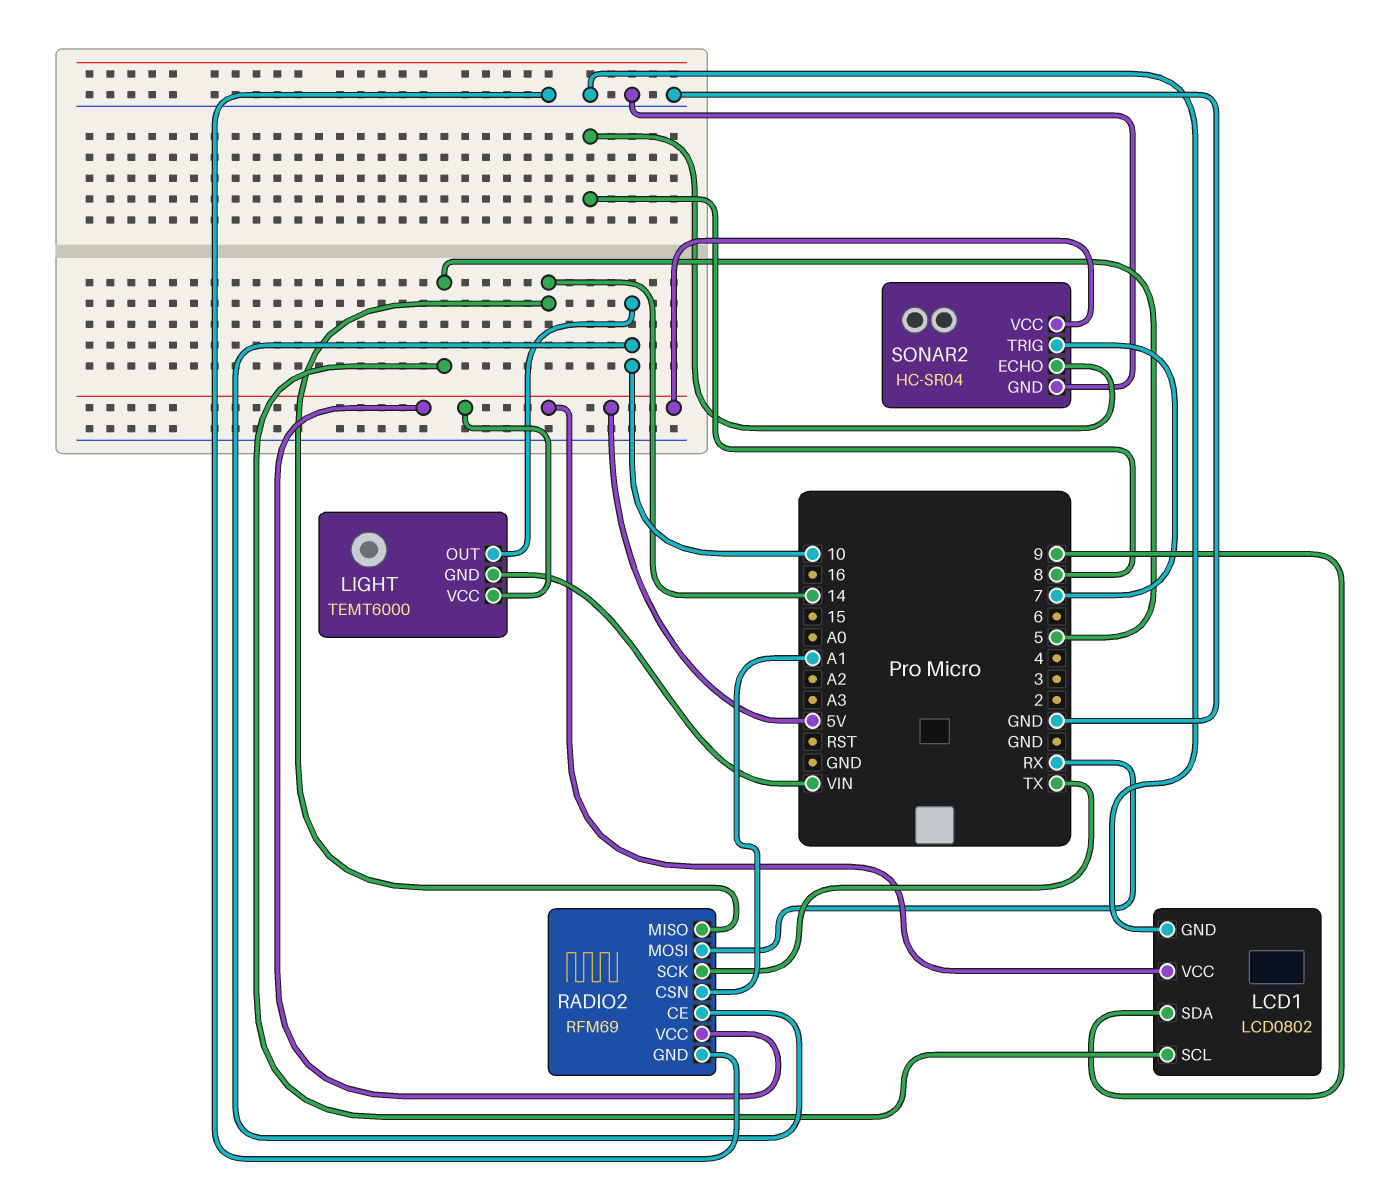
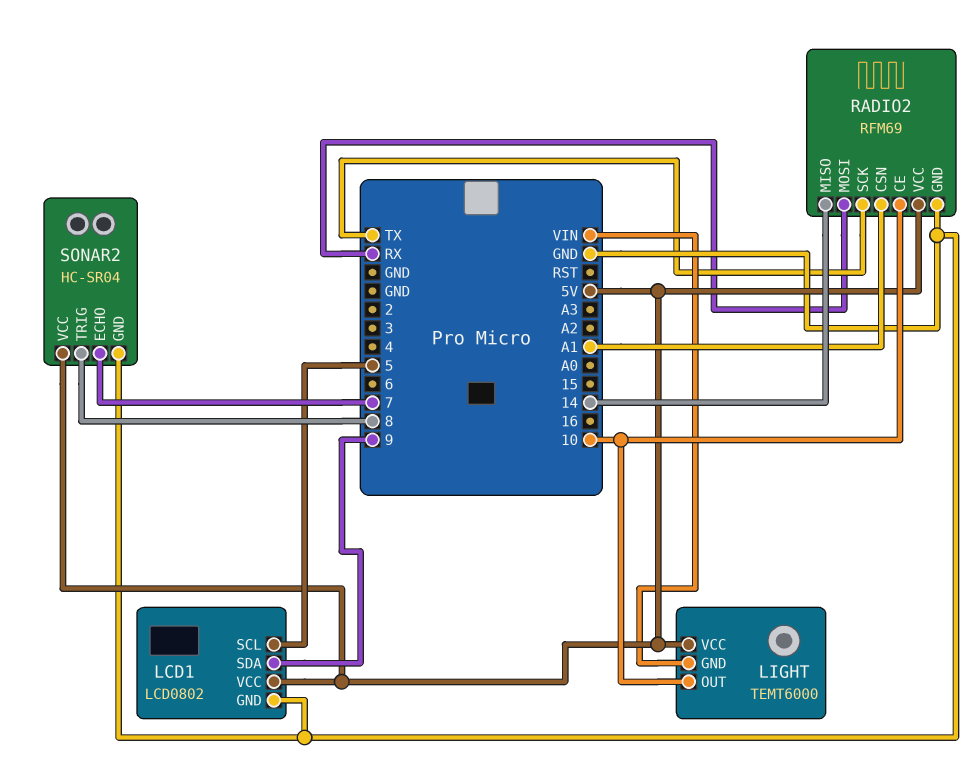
SONAR2 pin ECHO: 8 -> 7
SONAR2 pin TRIG: 7 -> 8

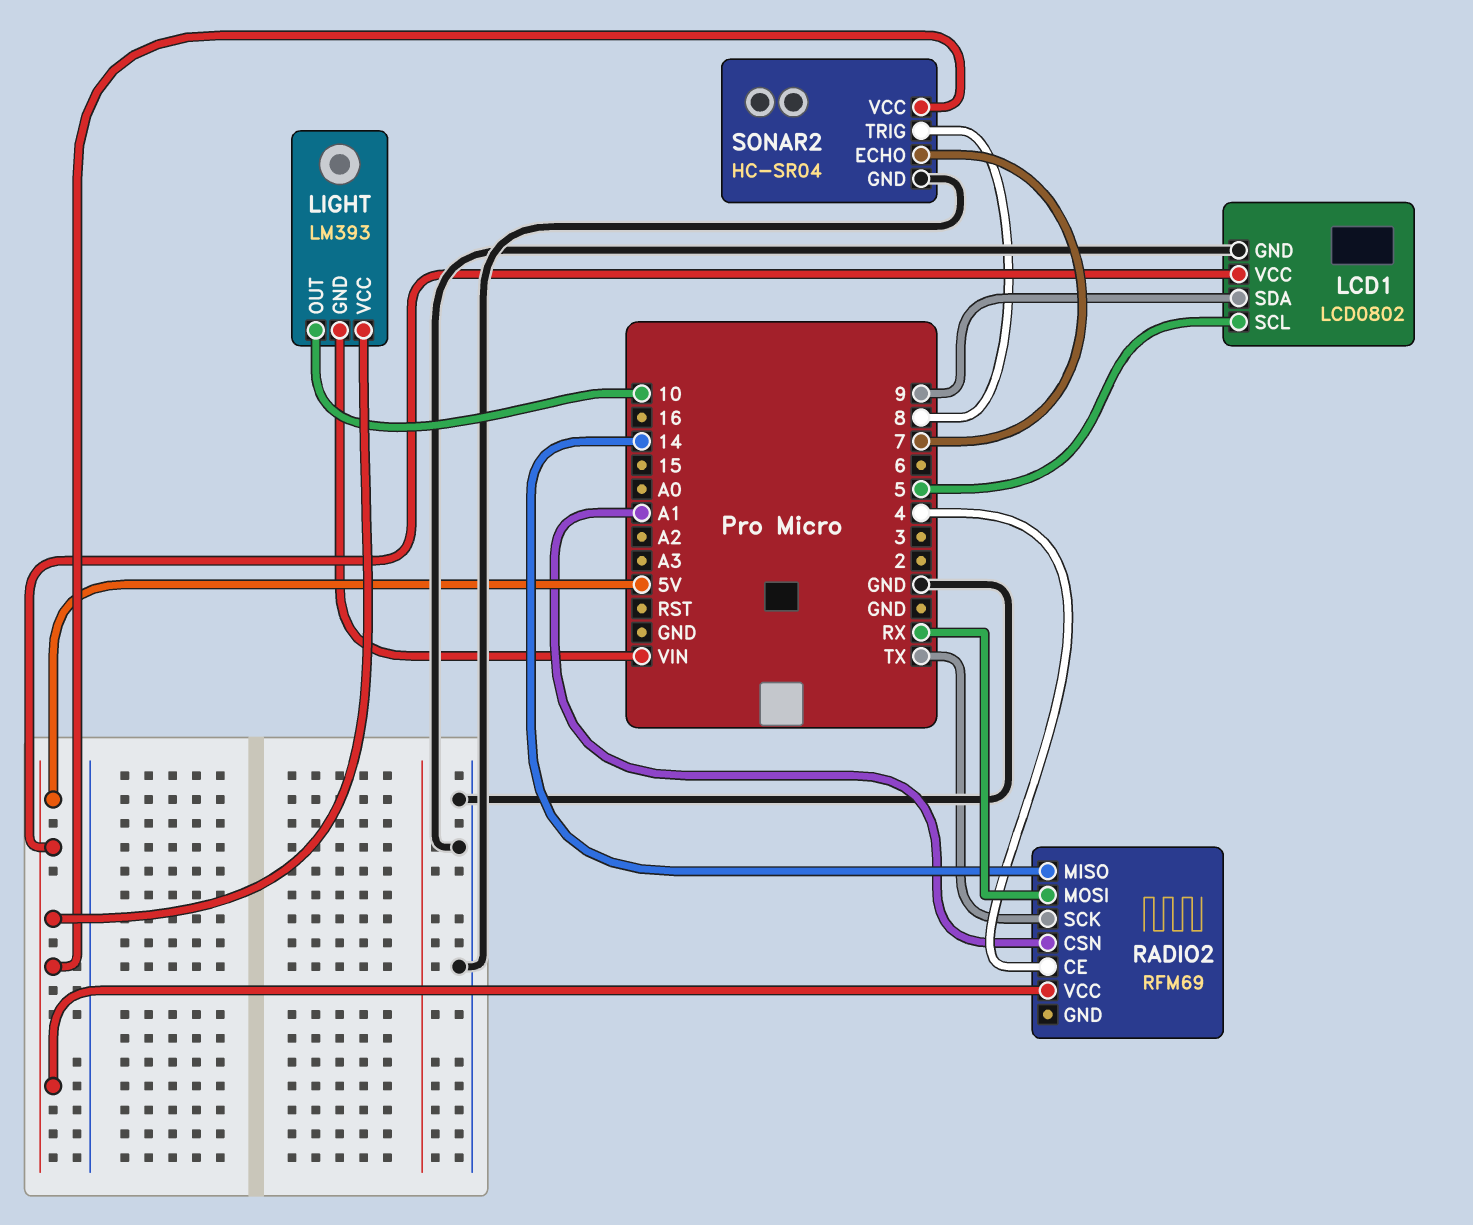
LIGHT: TEMT6000 -> LM393
RADIO2 pin CE: 10 -> 4
RADIO2 pin GND: GND -> none

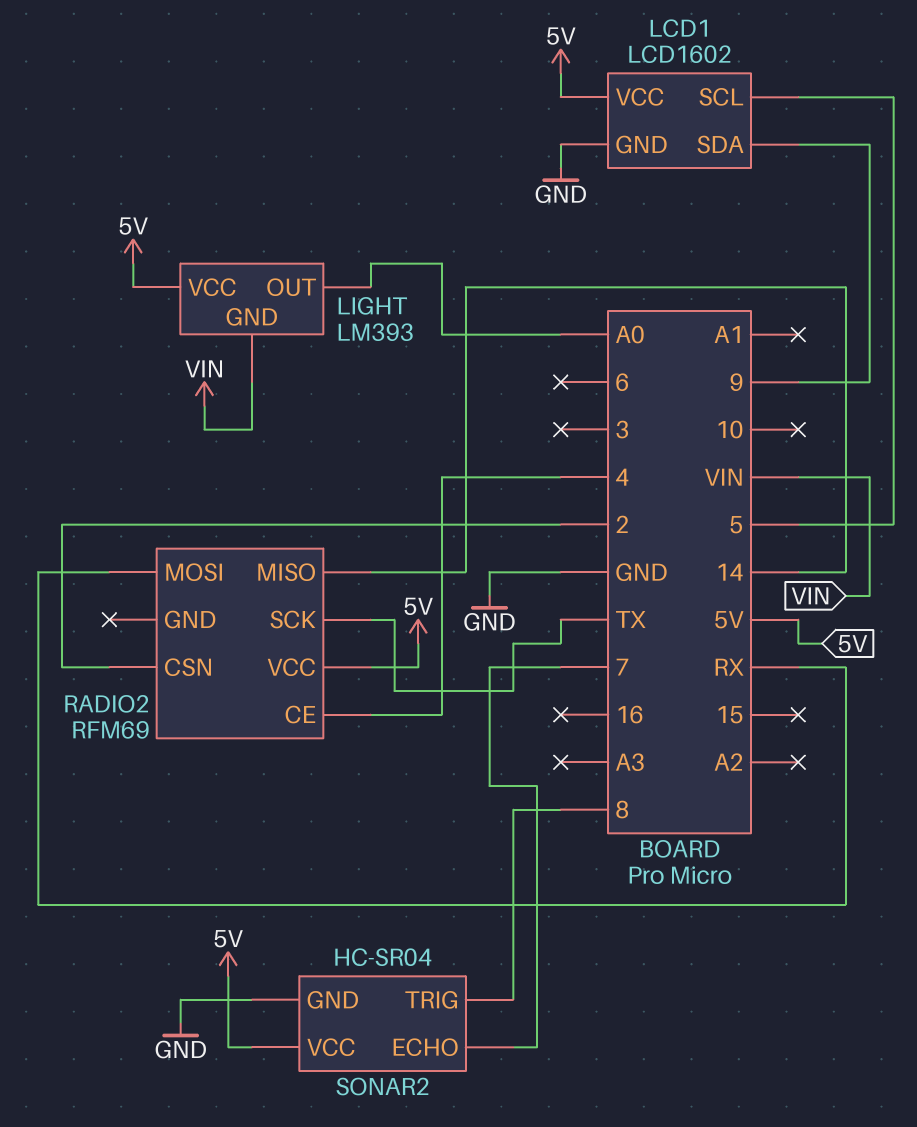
LCD1: LCD0802 -> LCD1602
LIGHT pin OUT: 10 -> A0
RADIO2 pin CSN: A1 -> 2

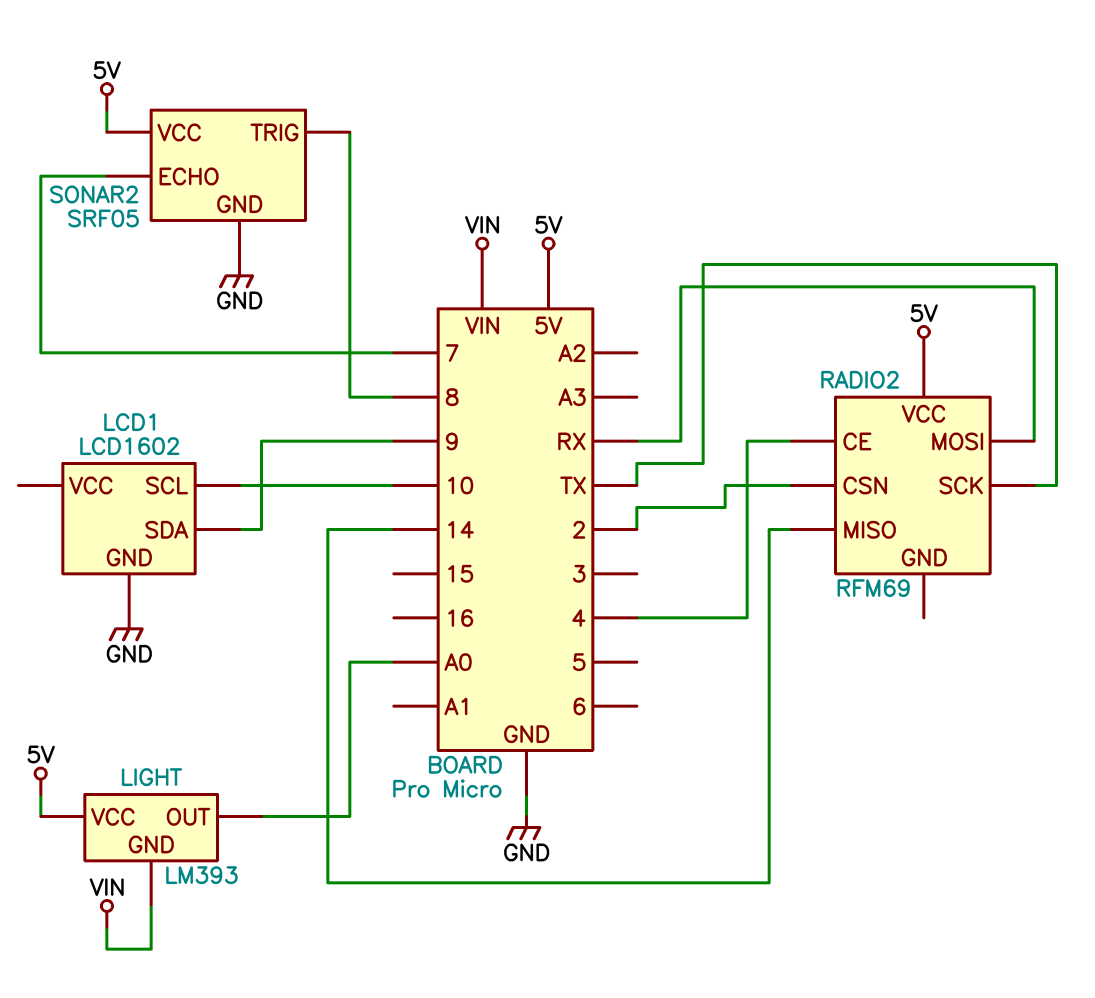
LCD1 pin SCL: 5 -> 10
LCD1 pin VCC: 5V -> none
SONAR2: HC-SR04 -> SRF05

